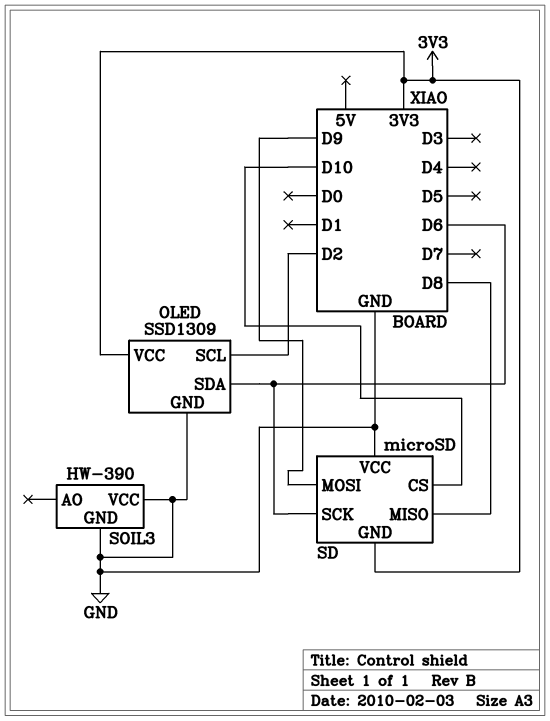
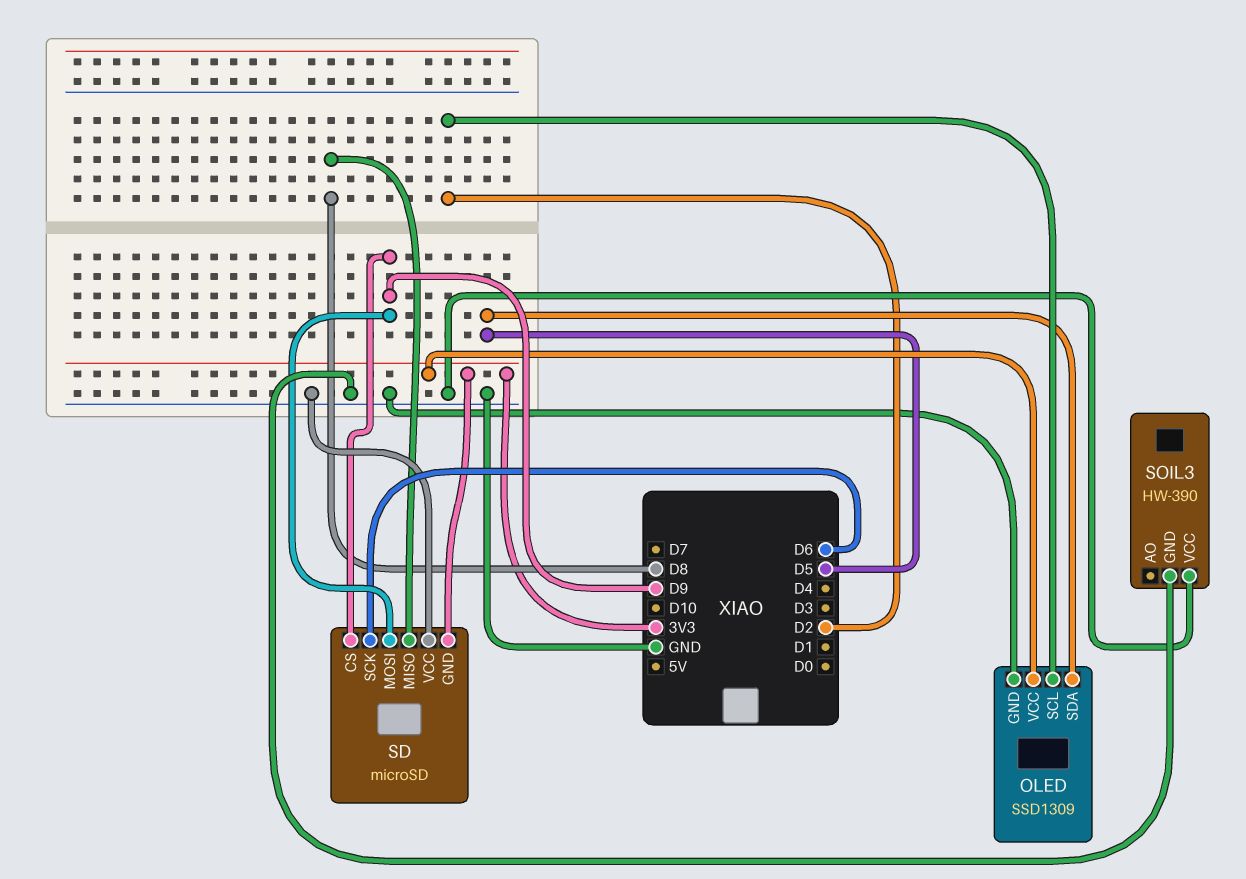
OLED pin SDA: D6 -> D5
SD pin CS: D10 -> D9

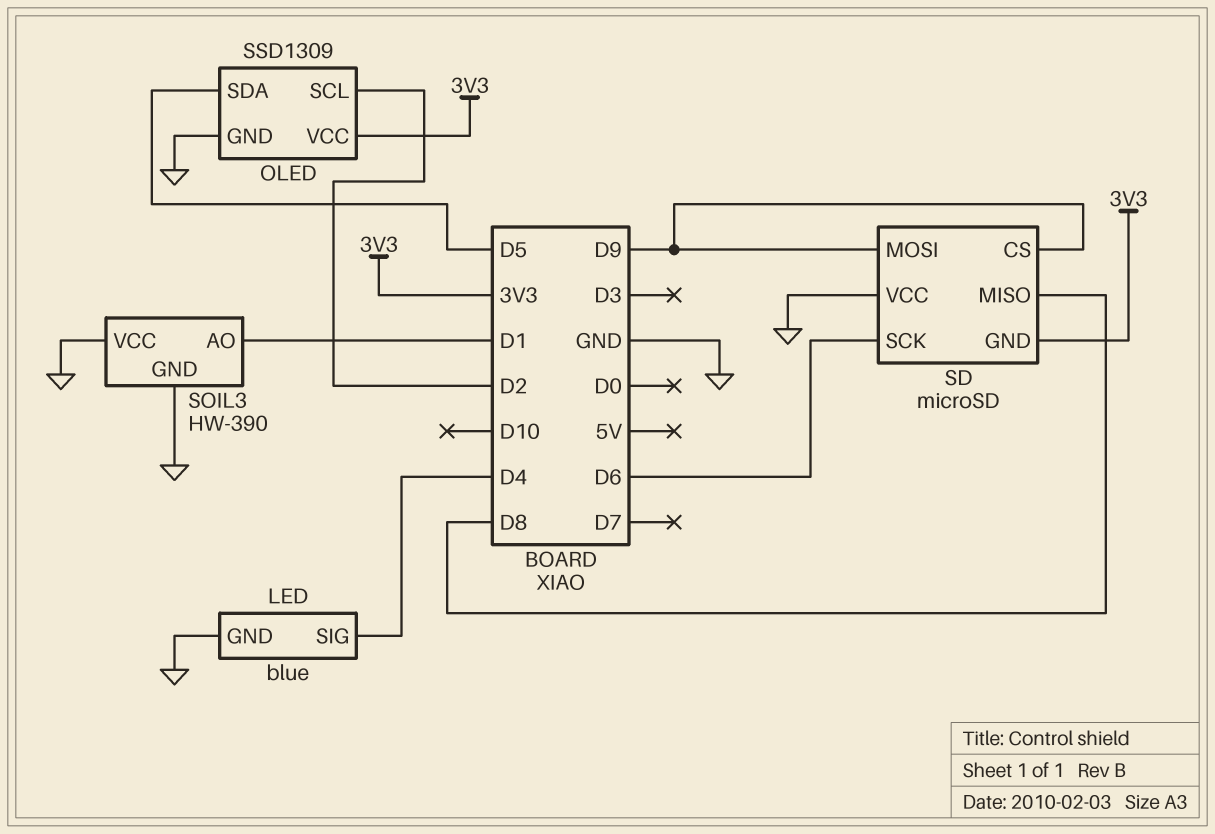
LED: none -> blue
LED pin GND: none -> GND
LED pin SIG: none -> D4
SOIL3 pin AO: none -> D1

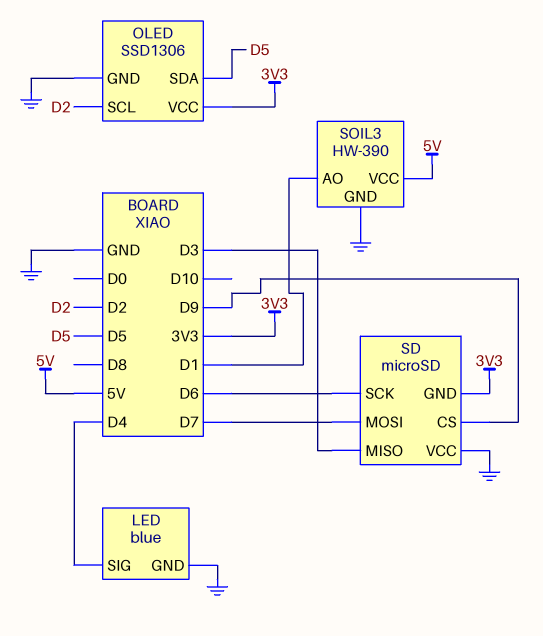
OLED: SSD1309 -> SSD1306
SD pin MISO: D8 -> D3
SD pin MOSI: D9 -> D7
SOIL3 pin VCC: GND -> 5V

